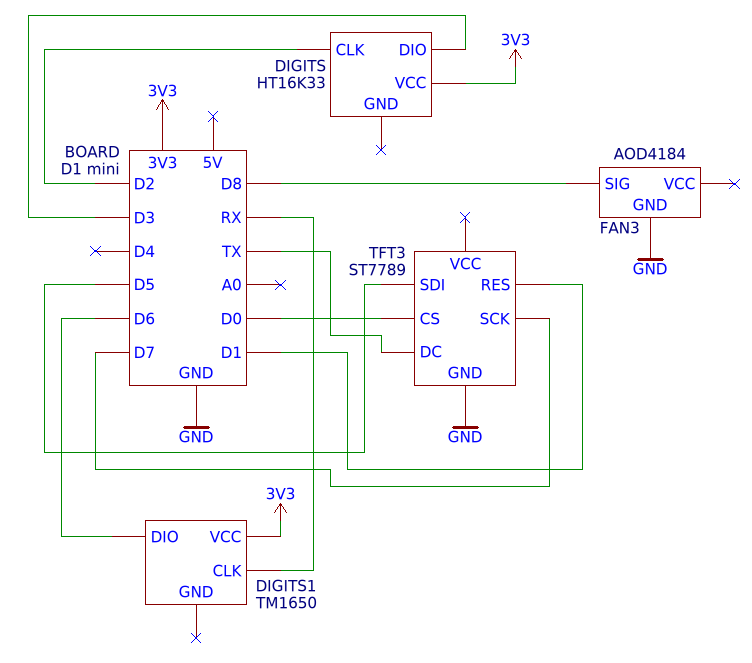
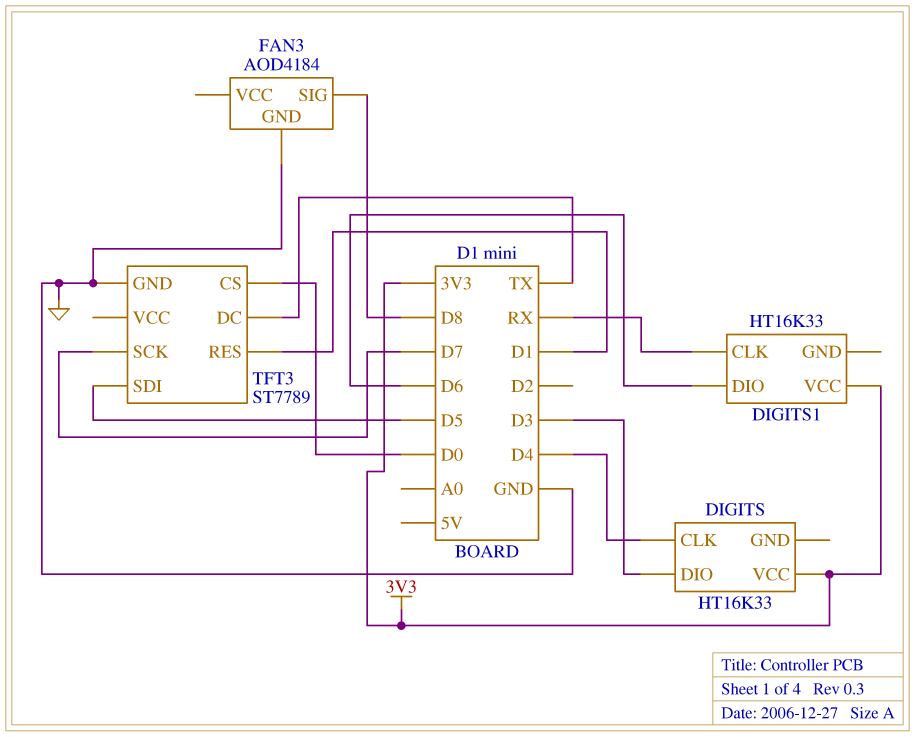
DIGITS pin CLK: D2 -> D4
DIGITS1: TM1650 -> HT16K33

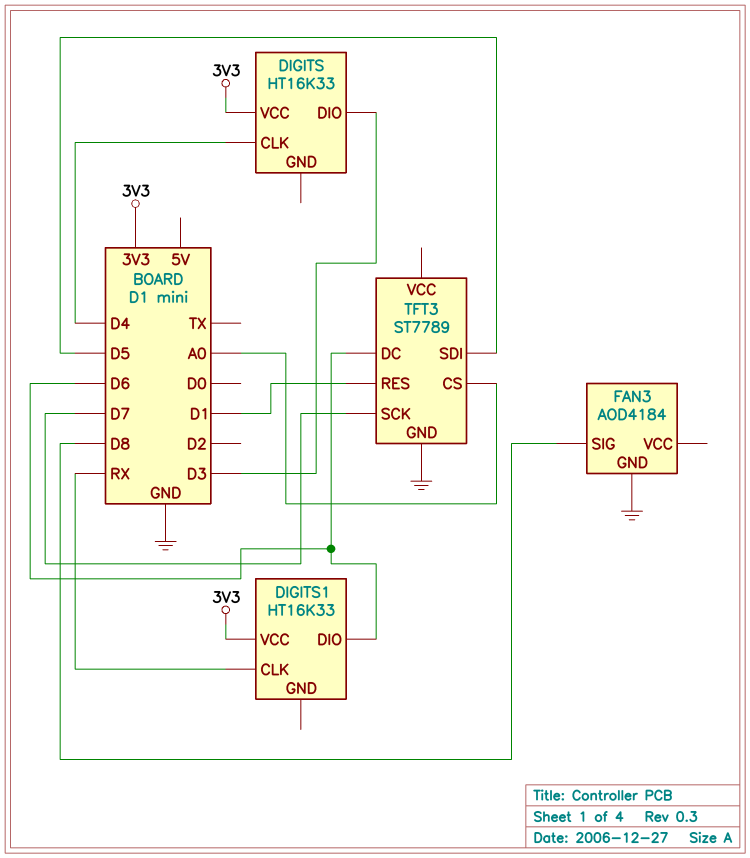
TFT3 pin CS: D0 -> A0
TFT3 pin DC: TX -> D6

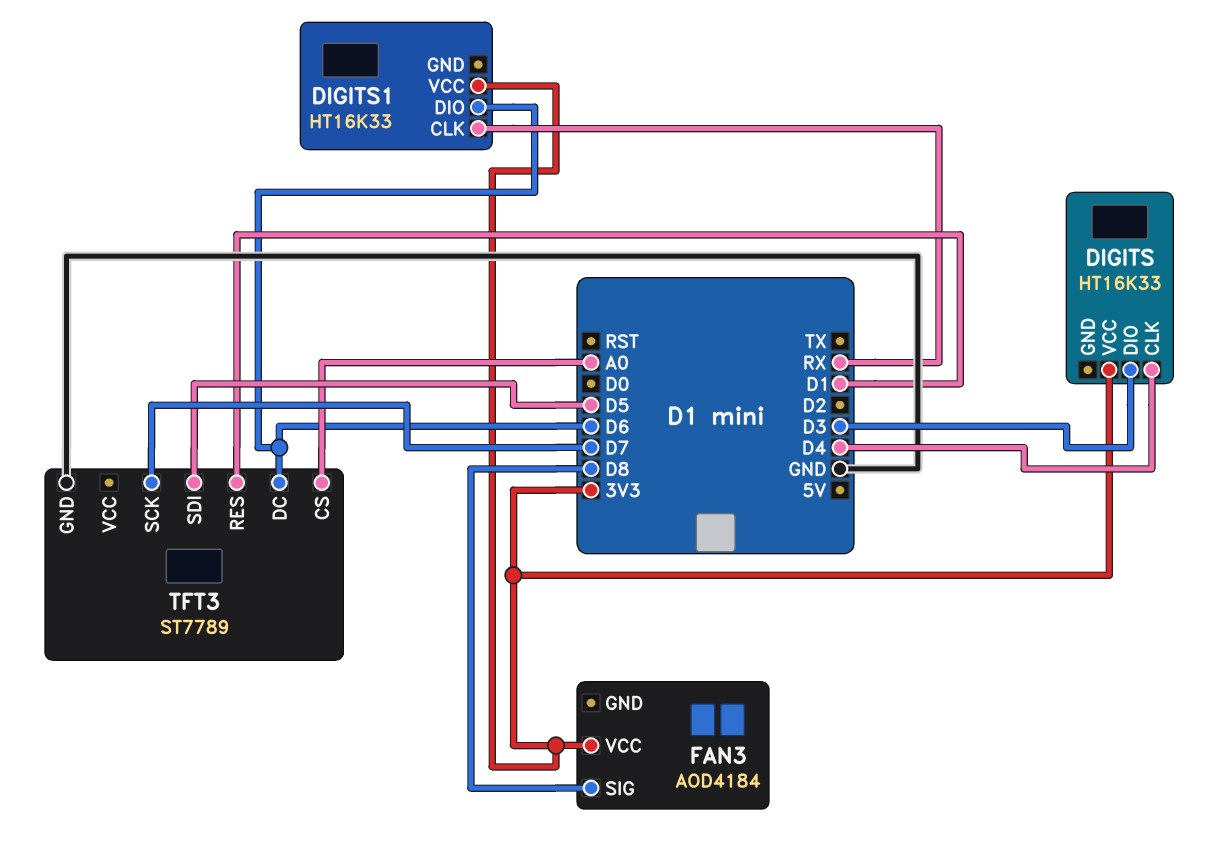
FAN3 pin GND: GND -> none
FAN3 pin VCC: none -> 3V3

